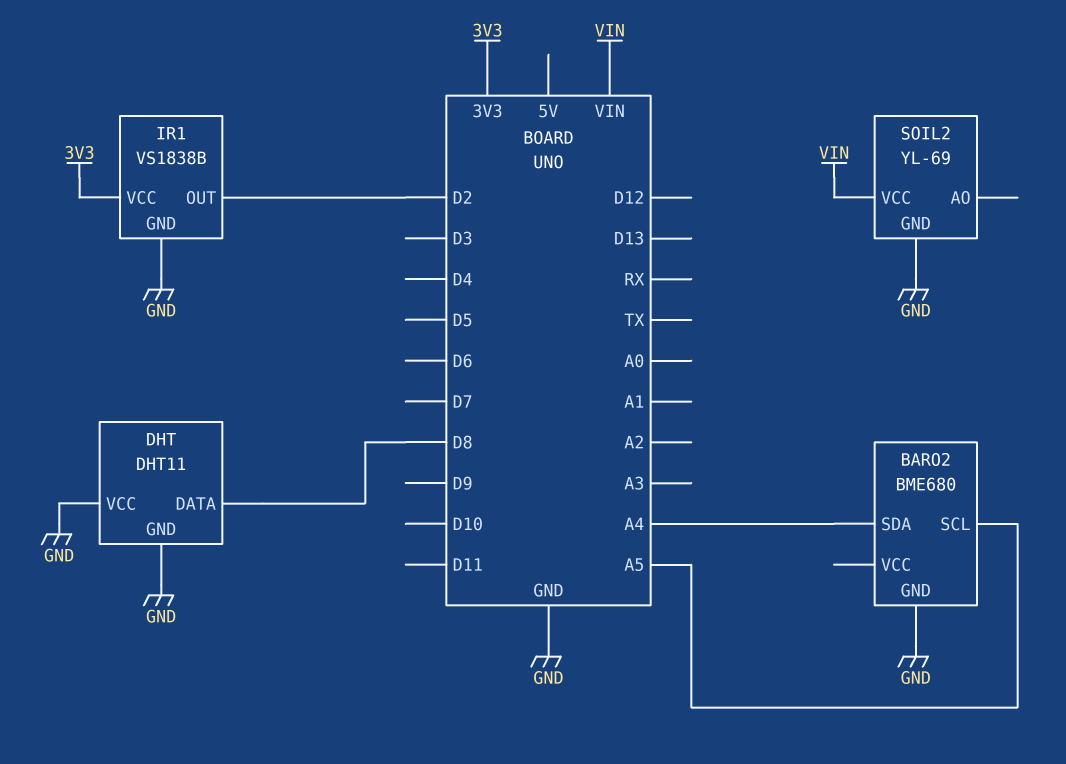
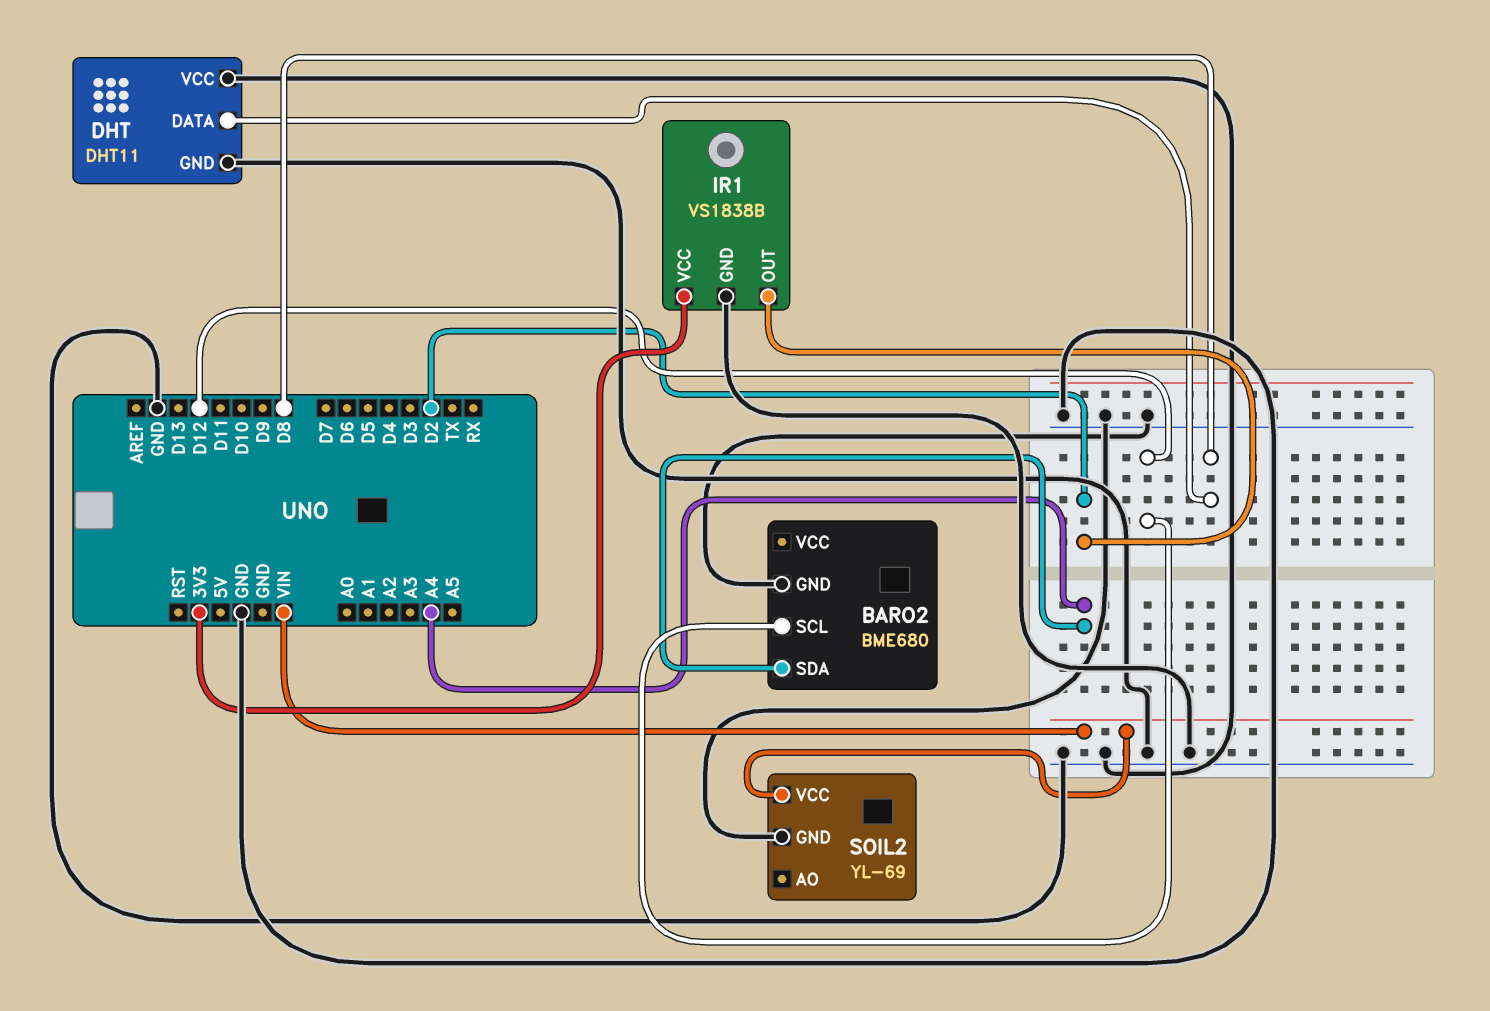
BARO2 pin SCL: A5 -> D12

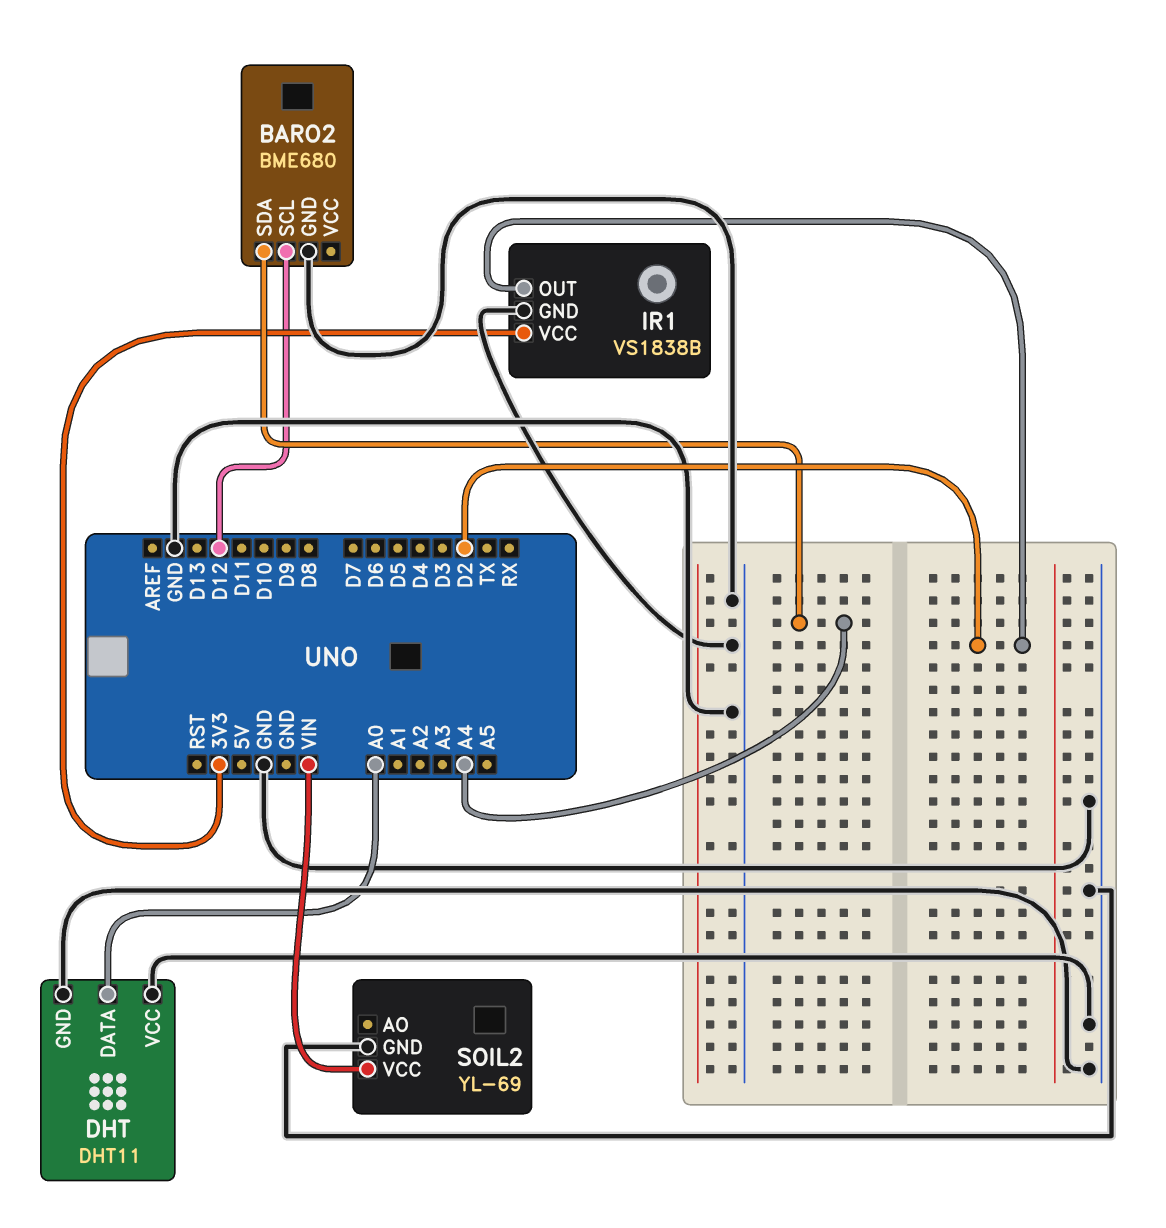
DHT pin DATA: D8 -> A0

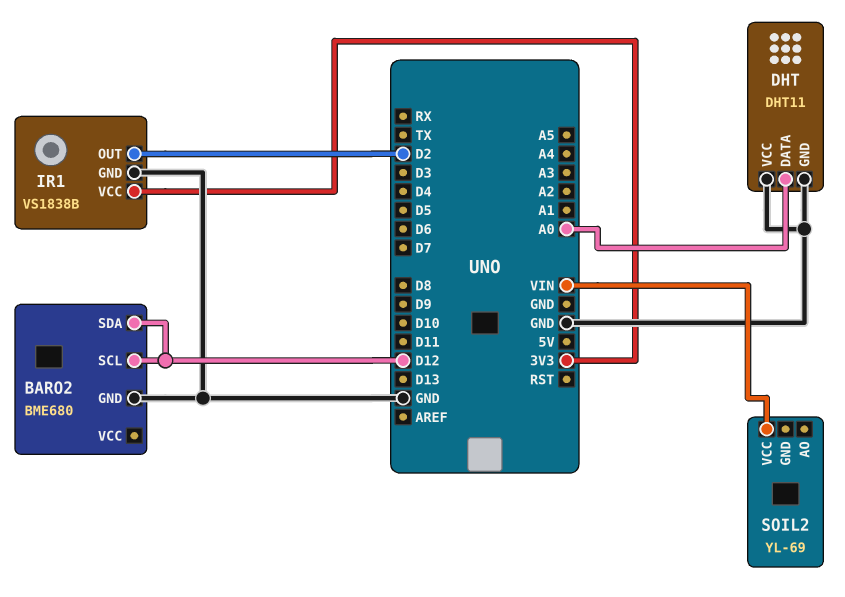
BARO2 pin SDA: A4 -> D12
SOIL2 pin GND: GND -> none

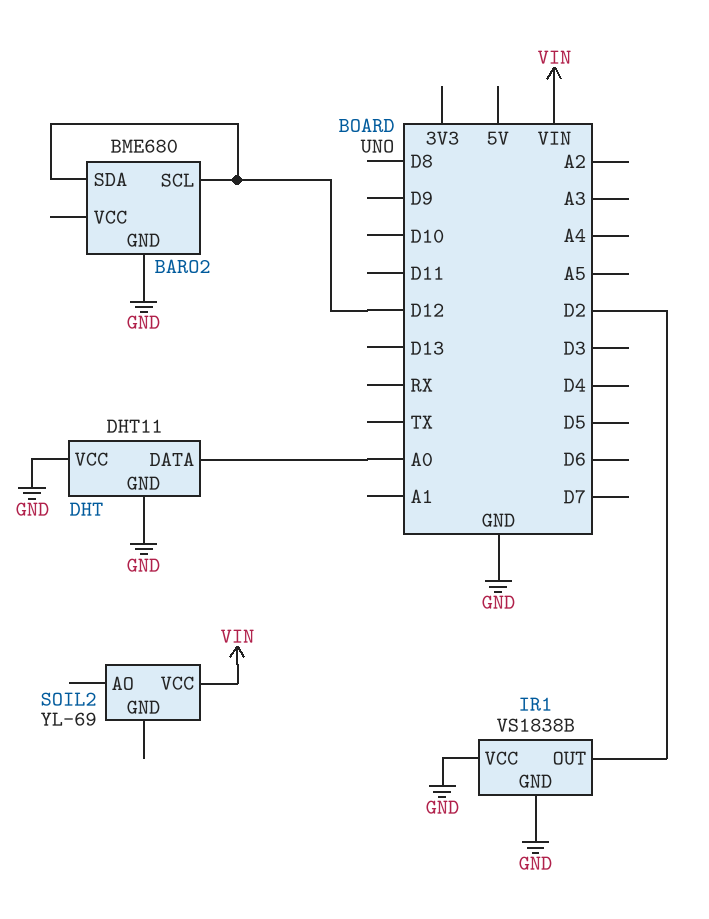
IR1 pin VCC: 3V3 -> GND

